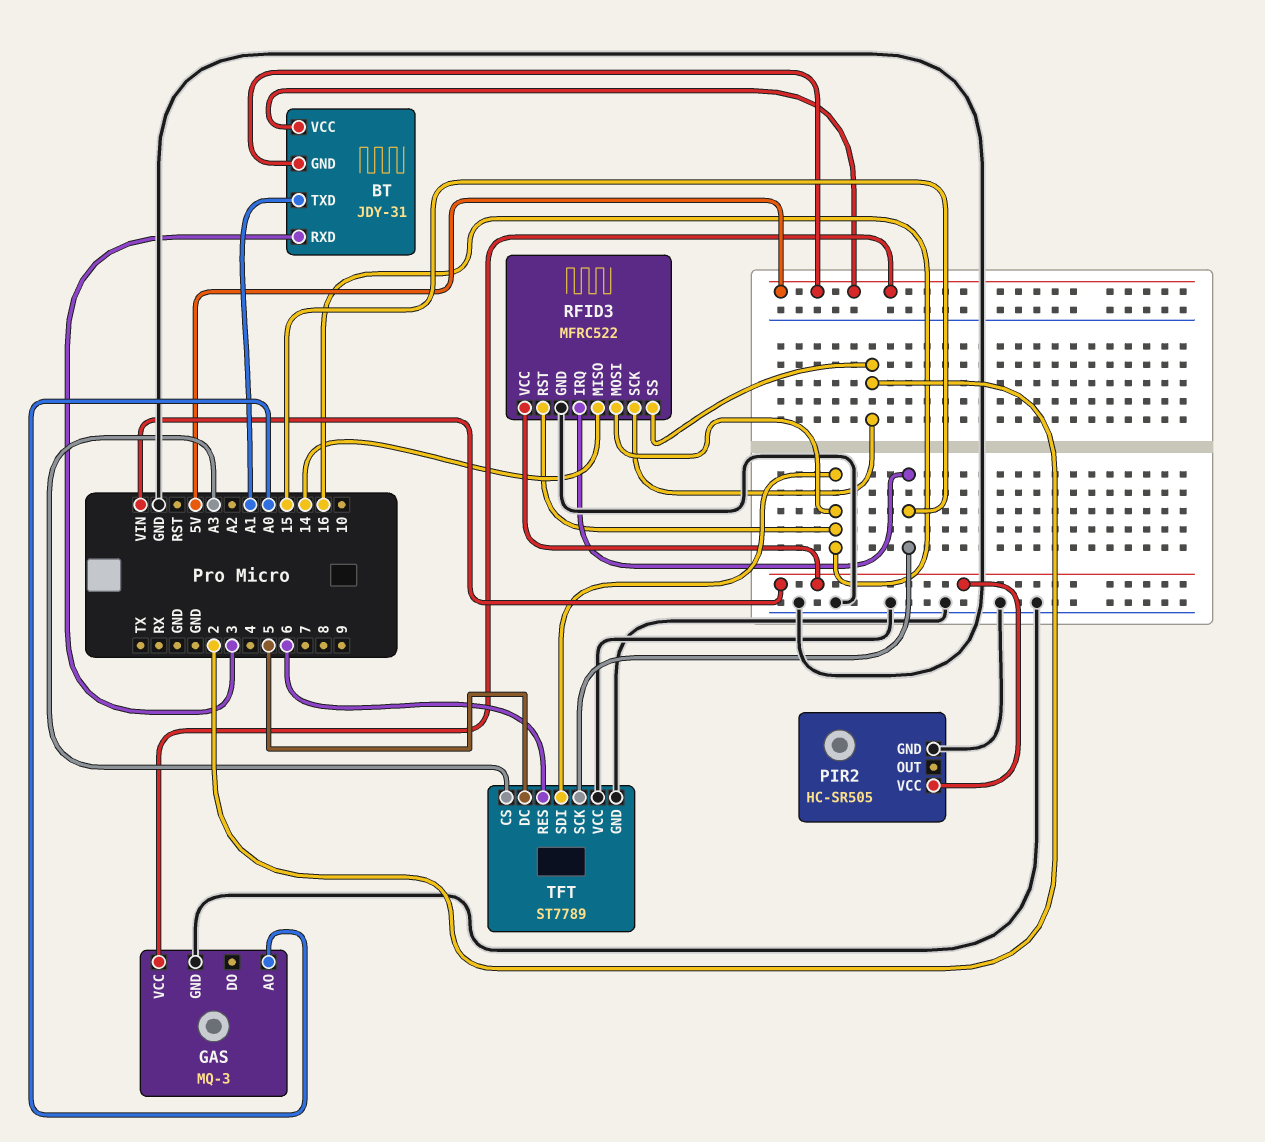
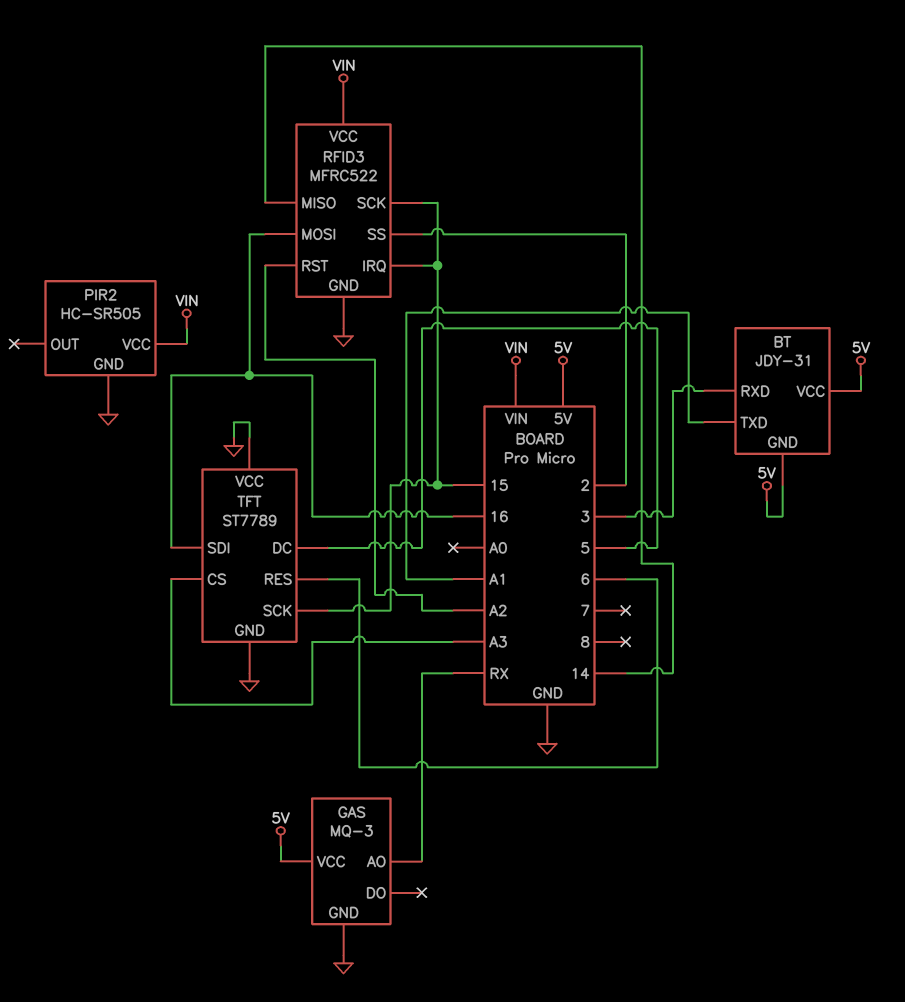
GAS pin AO: A0 -> RX
RFID3 pin RST: 16 -> A2
RFID3 pin SCK: 2 -> 15

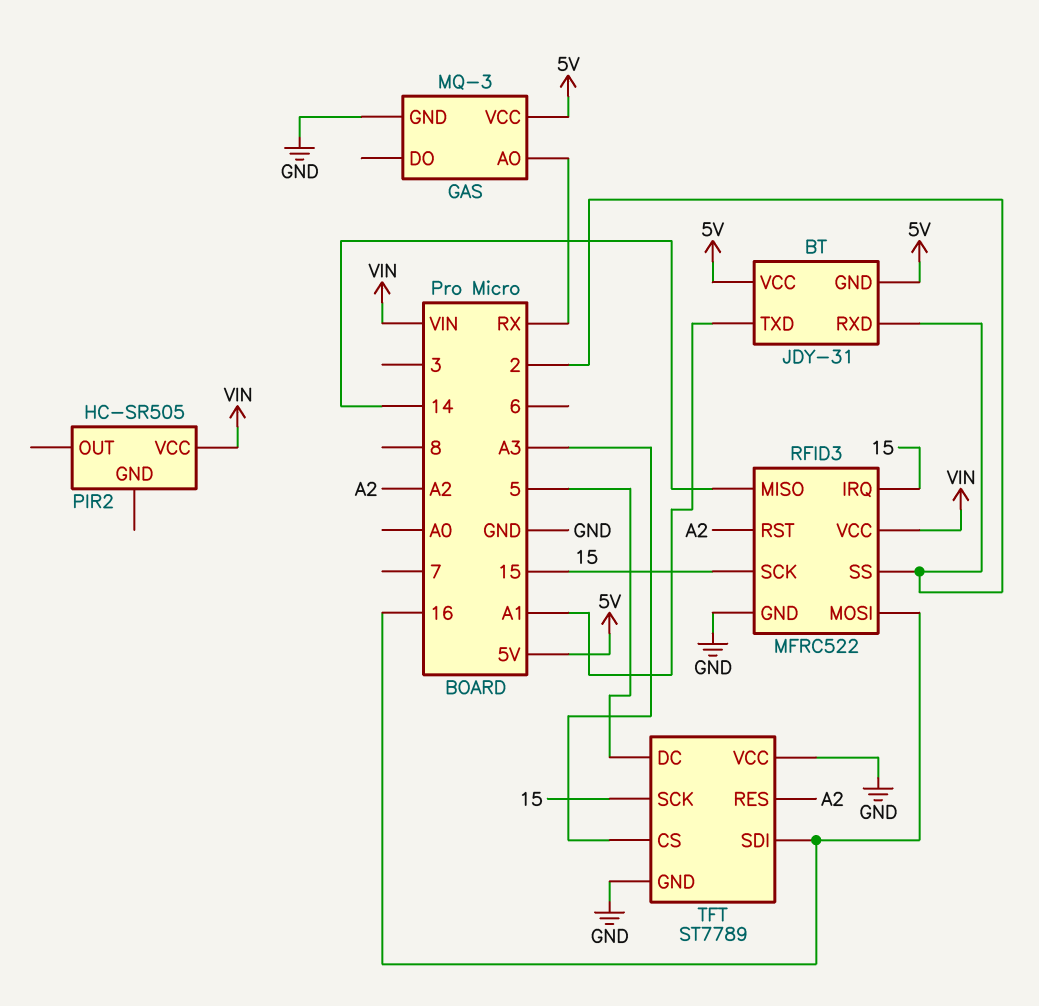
BT pin RXD: 3 -> 2
PIR2 pin GND: GND -> none
TFT pin RES: 6 -> A2

